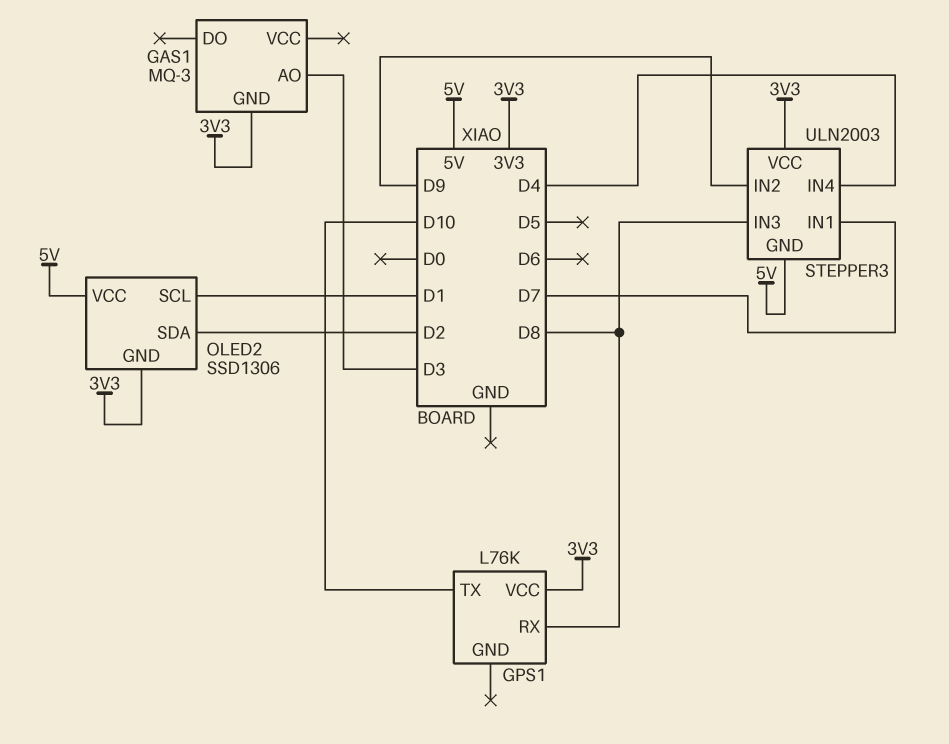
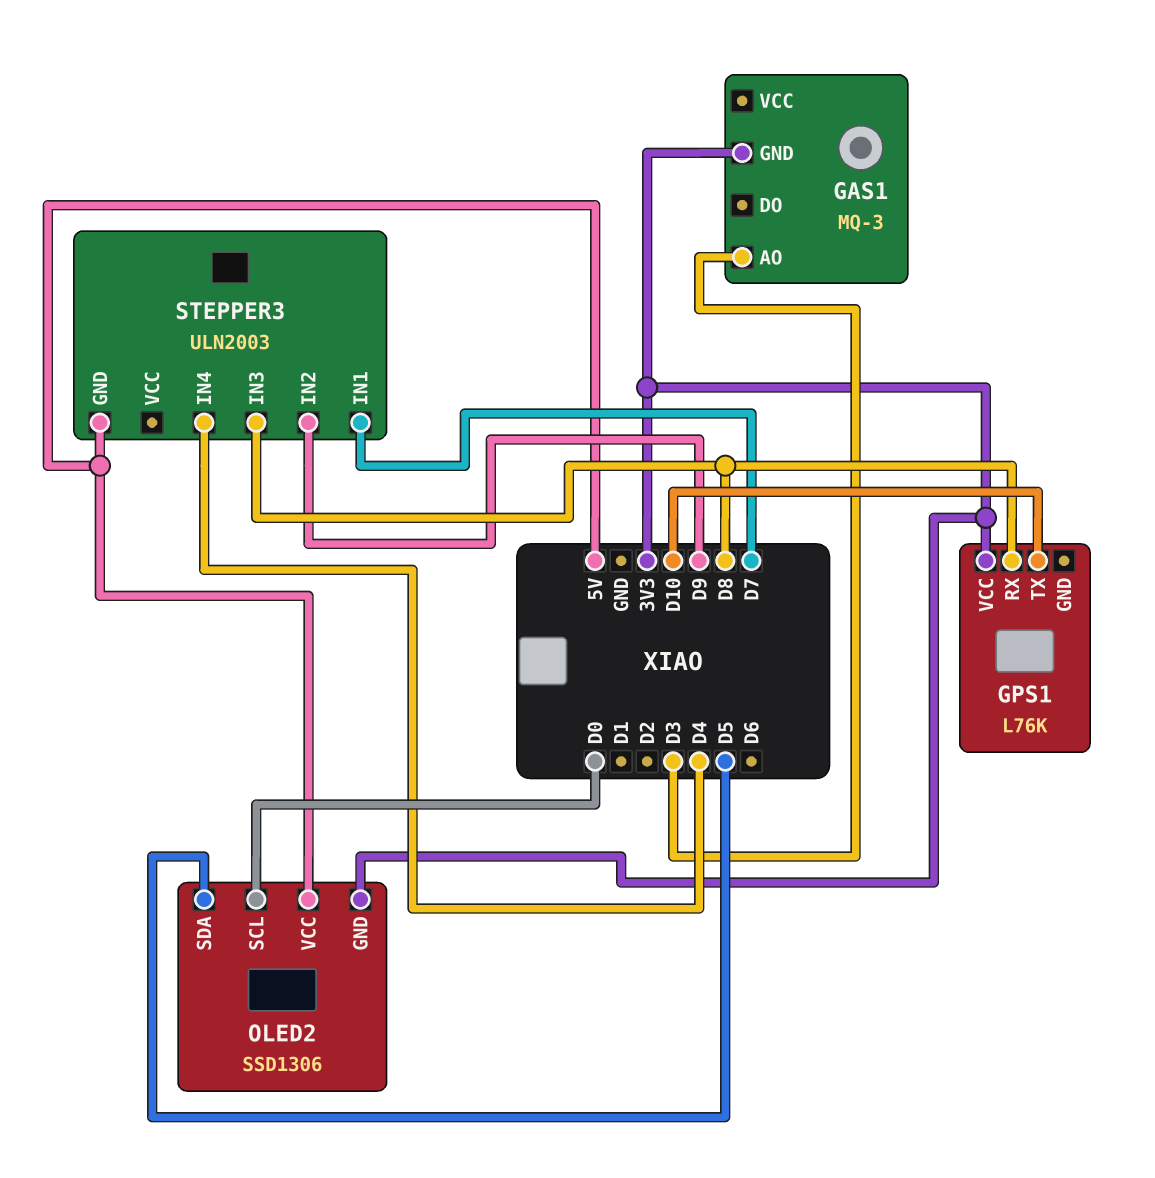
OLED2 pin SCL: D1 -> D0
OLED2 pin SDA: D2 -> D5
STEPPER3 pin VCC: 3V3 -> none

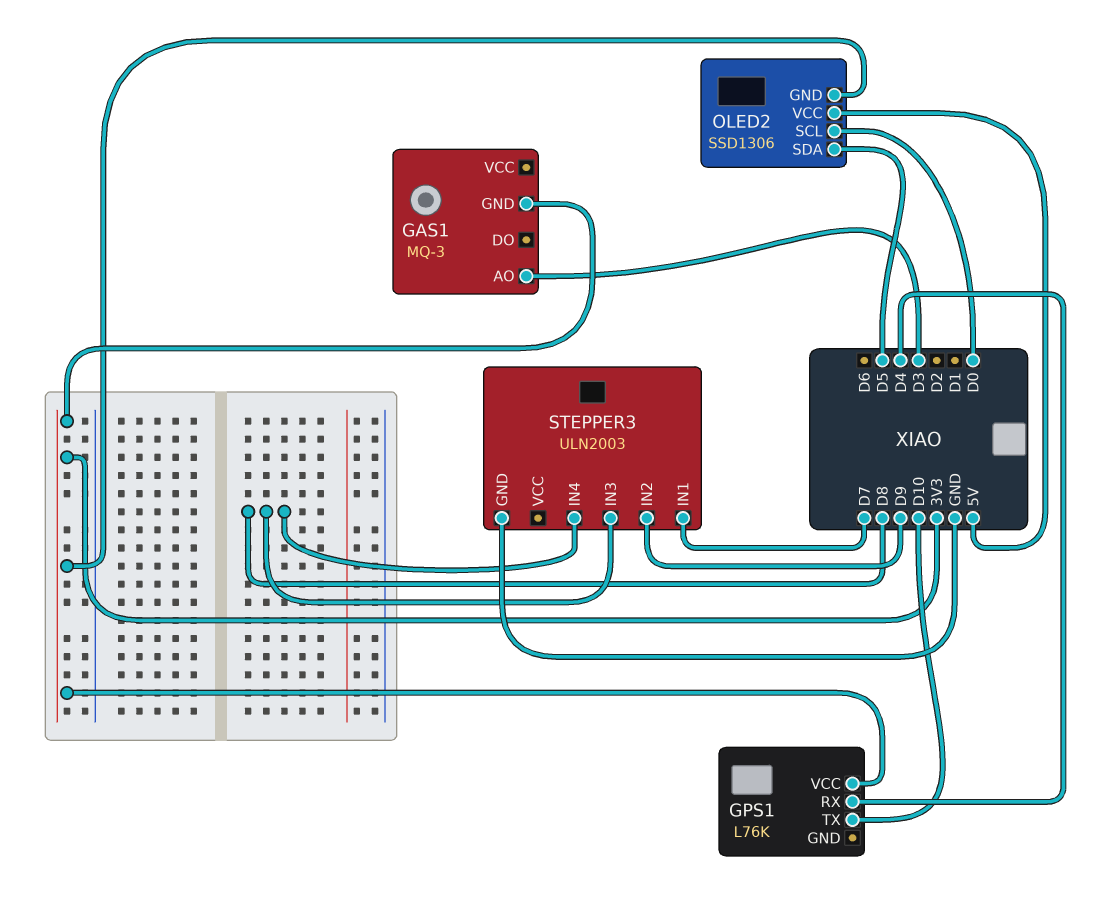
GPS1 pin RX: D8 -> D4
STEPPER3 pin GND: 5V -> GND
STEPPER3 pin IN4: D4 -> D8

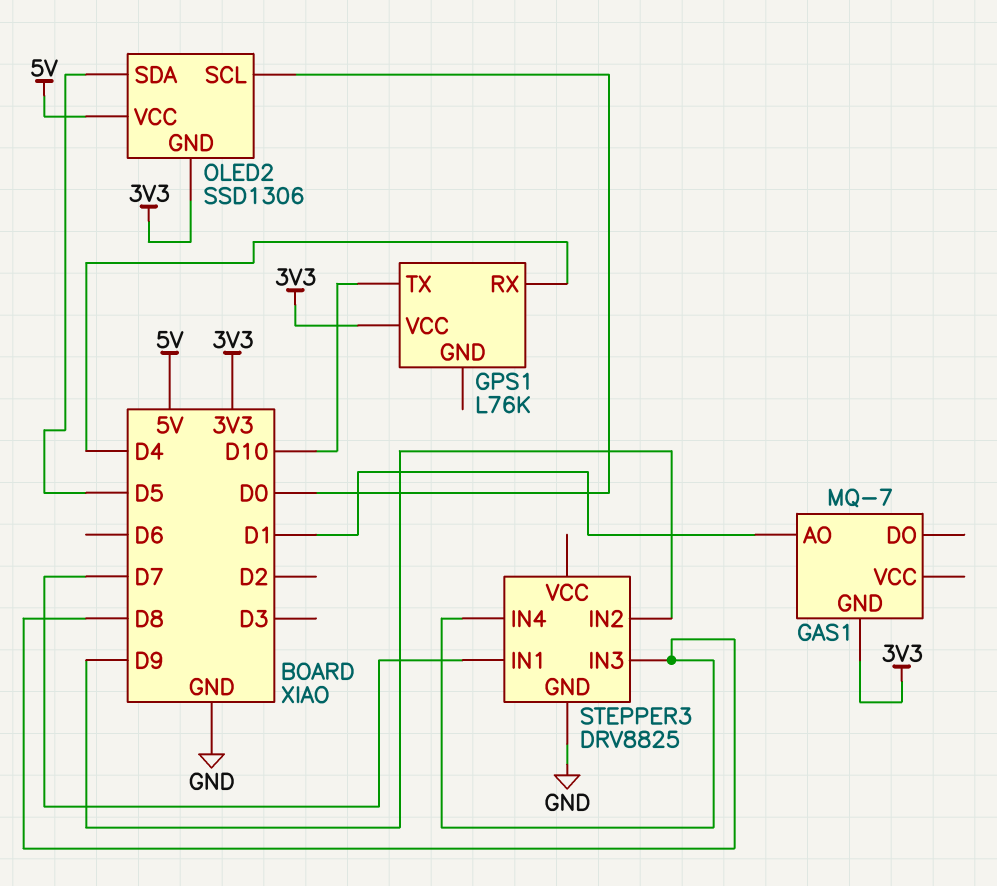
GAS1: MQ-3 -> MQ-7
GAS1 pin AO: D3 -> D1
STEPPER3: ULN2003 -> DRV8825

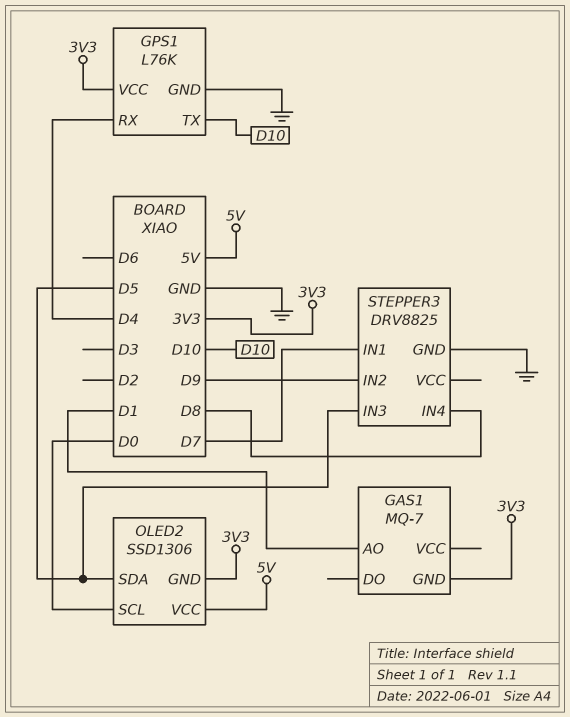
GPS1 pin GND: none -> GND
STEPPER3 pin IN3: D8 -> D5

